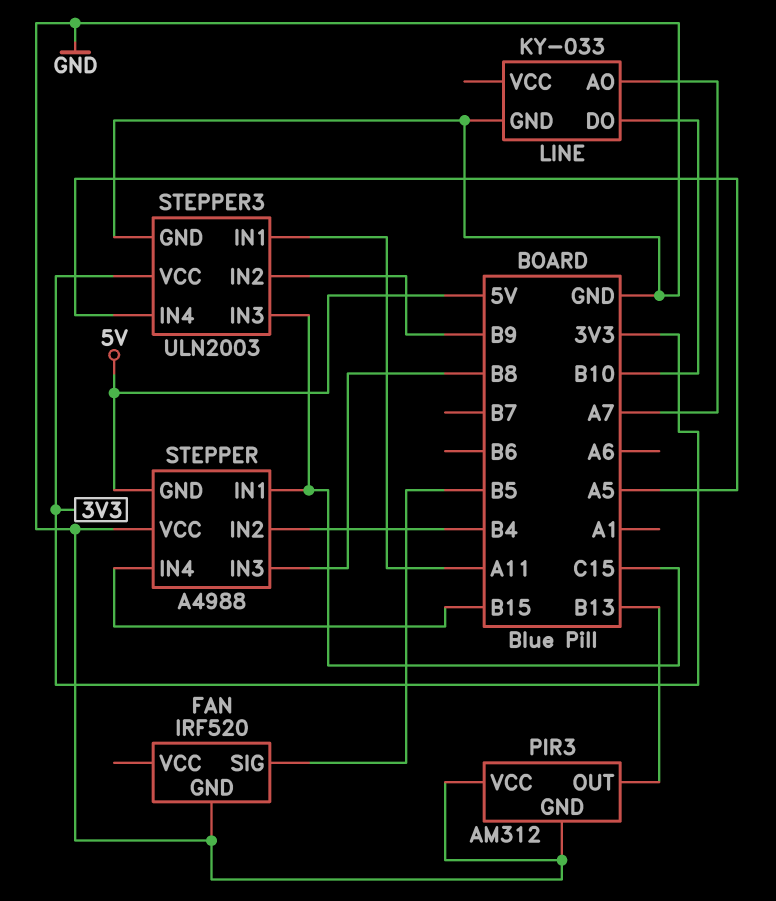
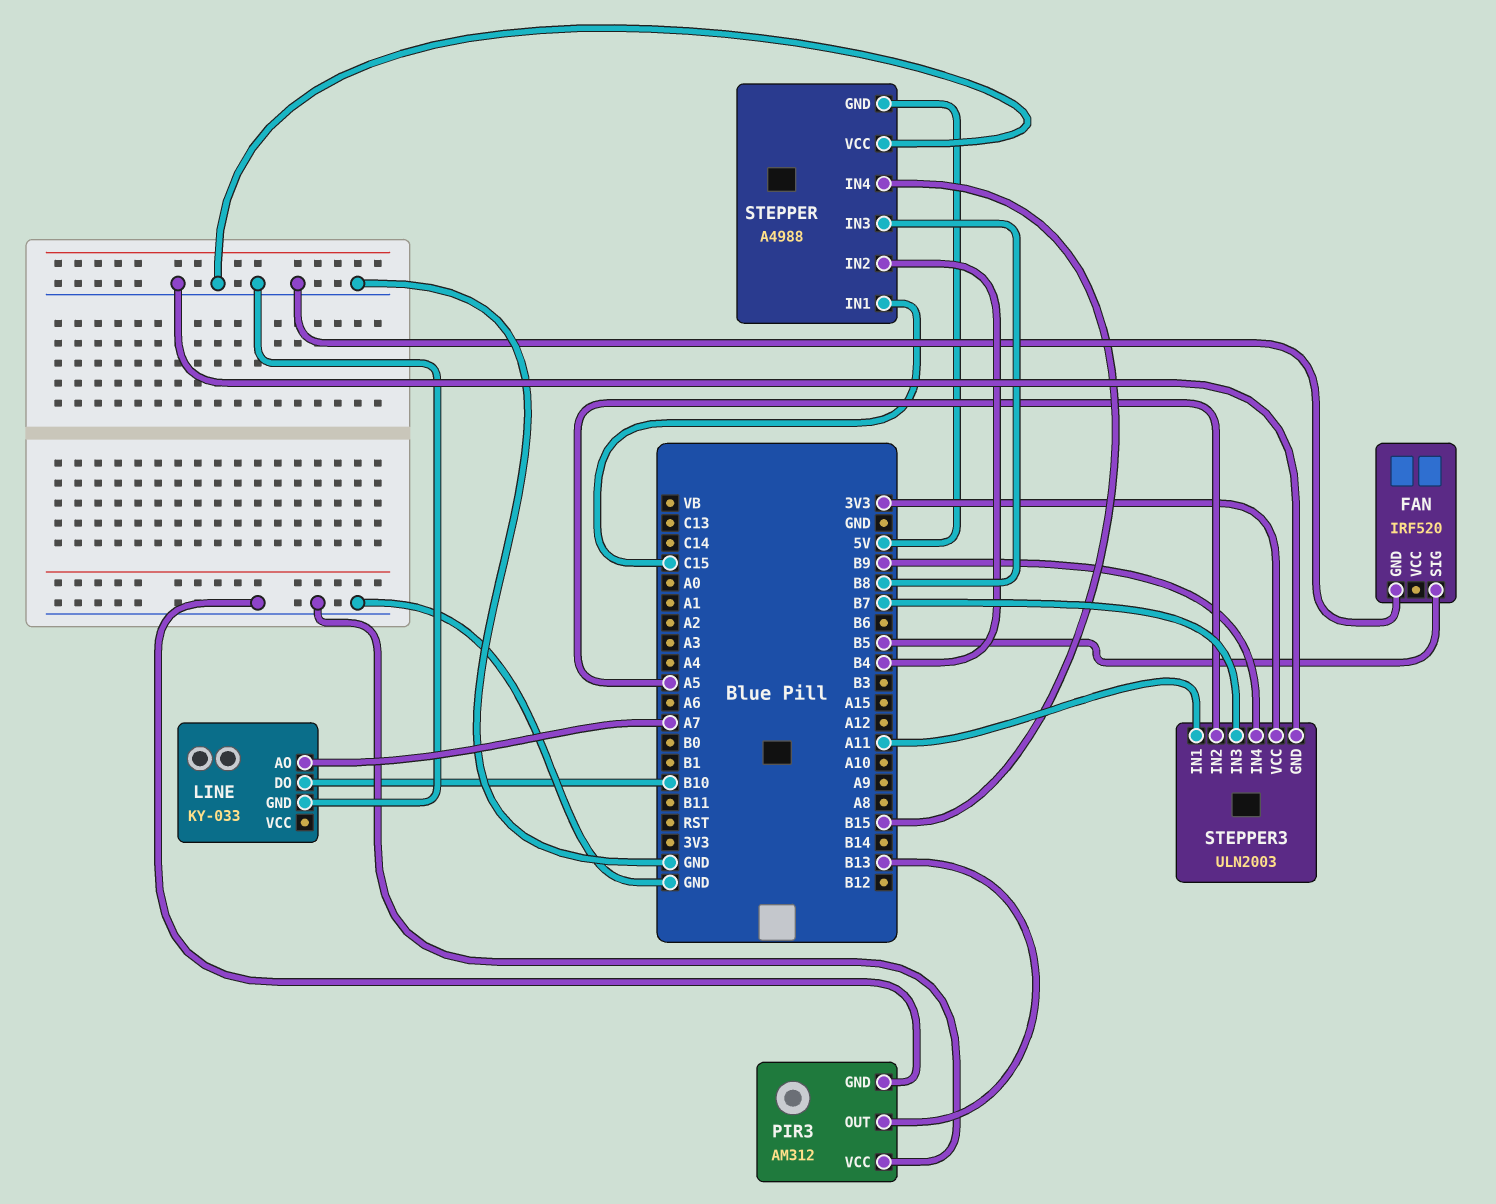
STEPPER3 pin IN2: B9 -> A5
STEPPER3 pin IN3: C15 -> B7
STEPPER3 pin IN4: A5 -> B9

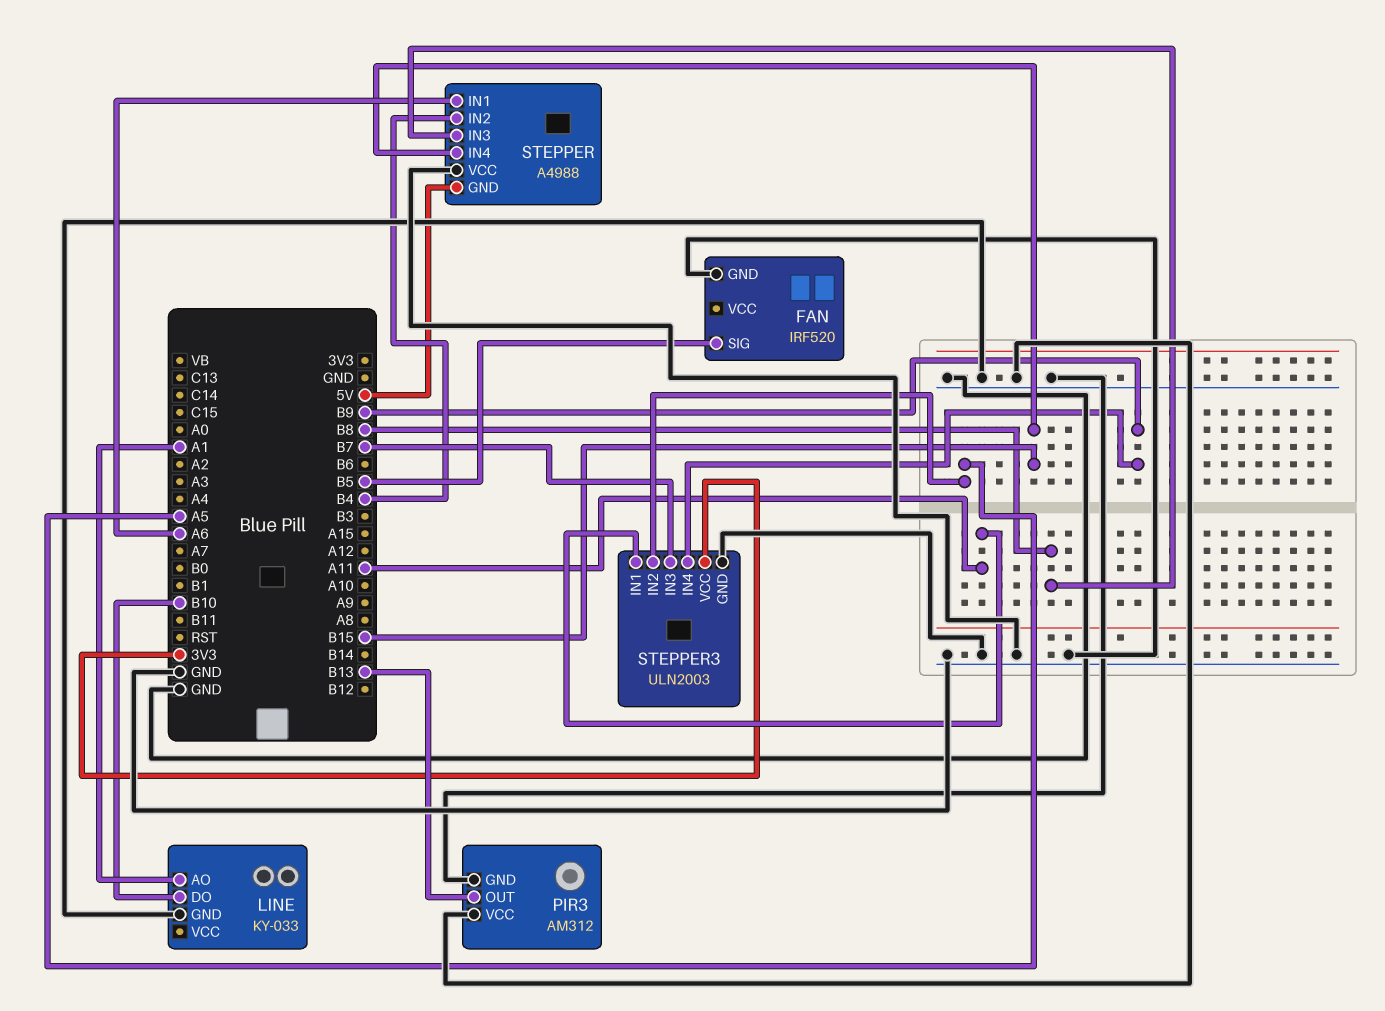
LINE pin AO: A7 -> A1
STEPPER pin IN1: C15 -> A6

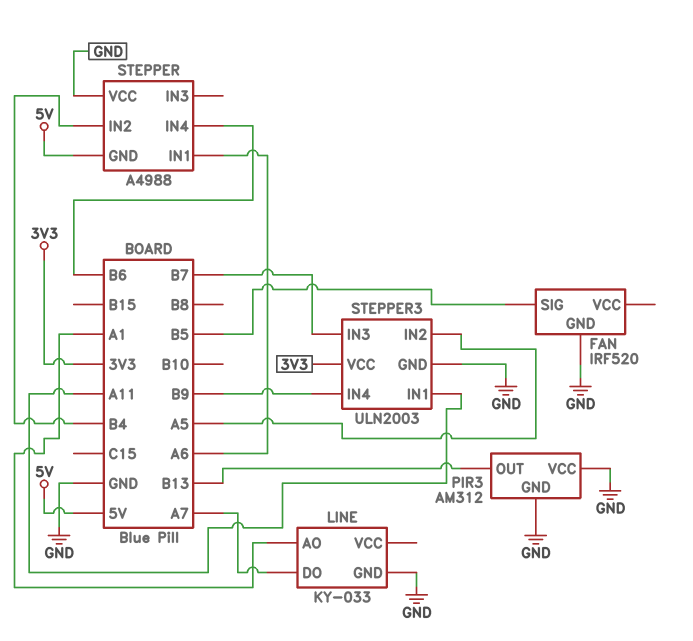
LINE pin DO: B10 -> A7
STEPPER pin IN3: B8 -> none
STEPPER pin IN4: B15 -> B6

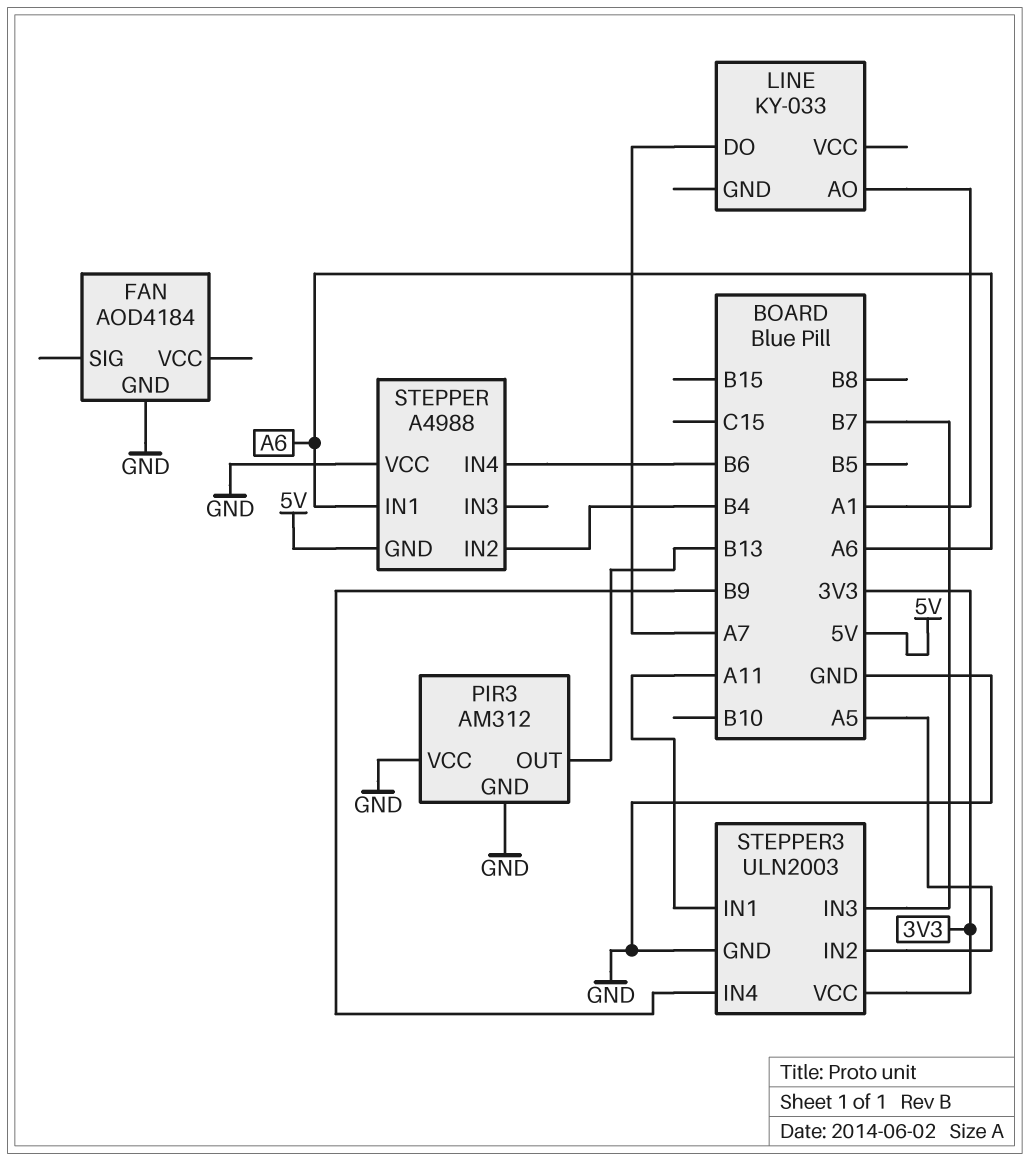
FAN: IRF520 -> AOD4184
FAN pin SIG: B5 -> none
LINE pin GND: GND -> none

